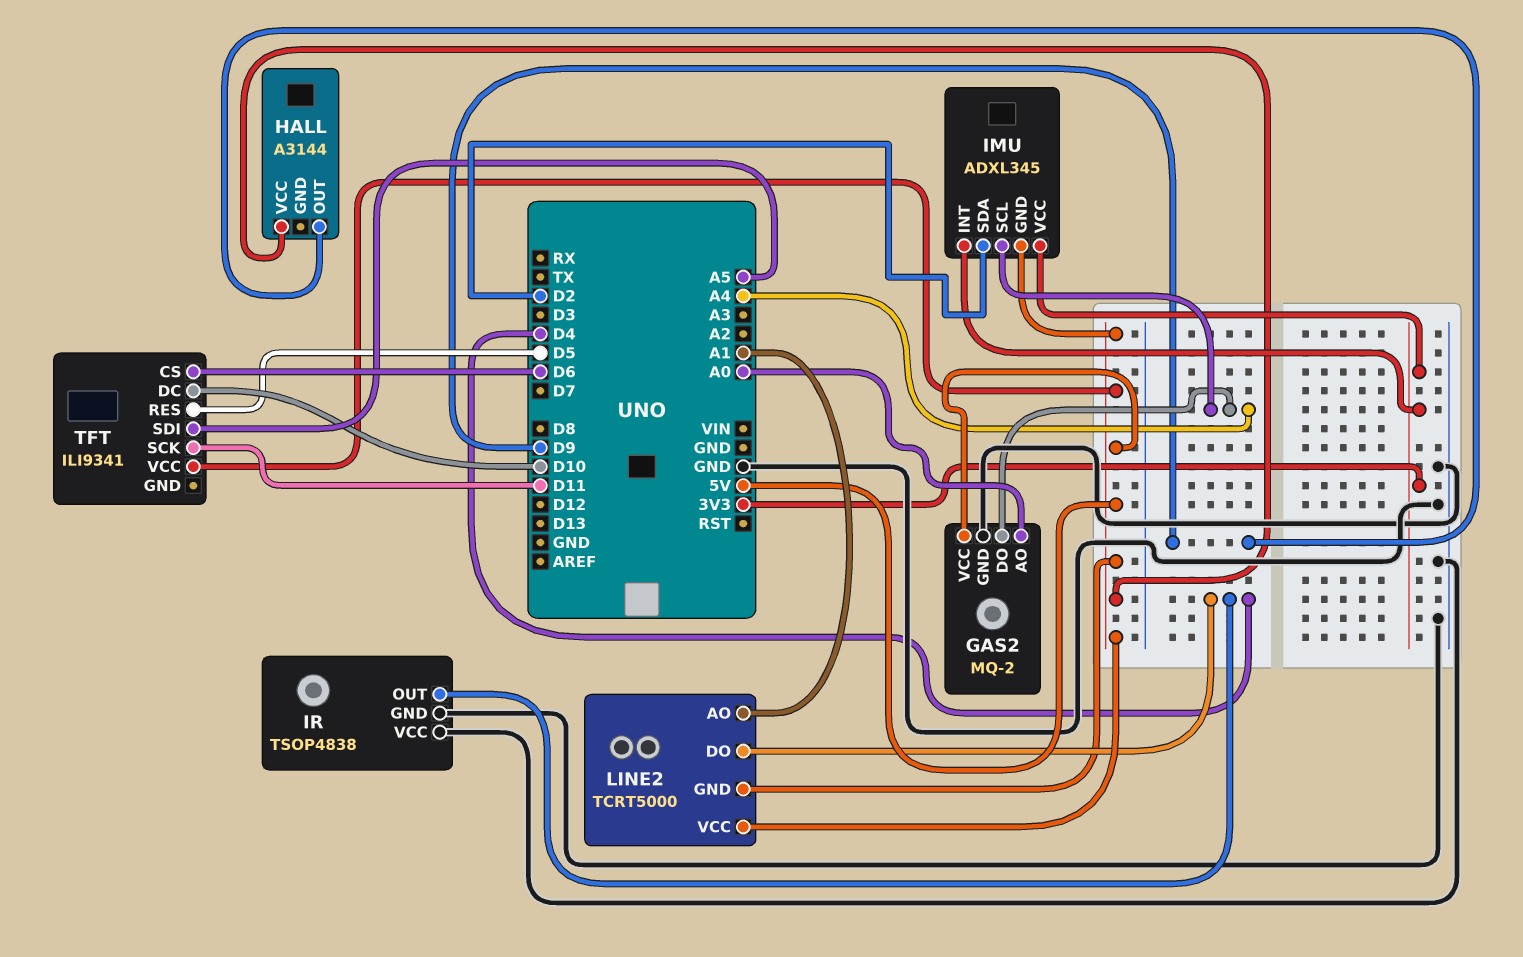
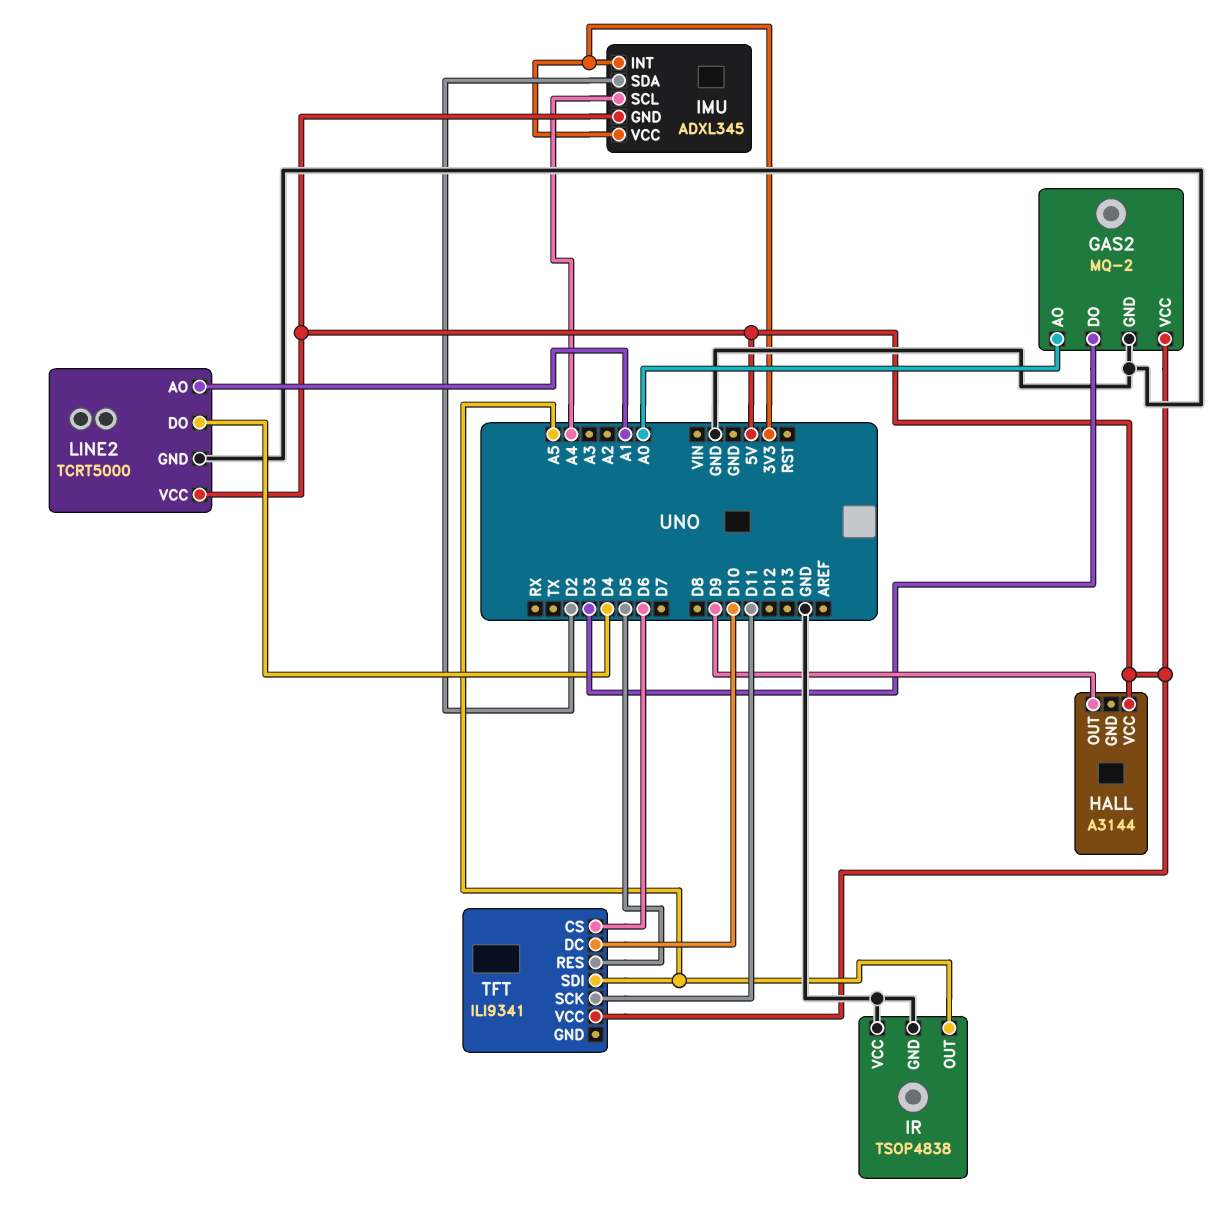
GAS2 pin DO: A4 -> D3
IR pin OUT: D4 -> A5
LINE2 pin GND: 5V -> GND

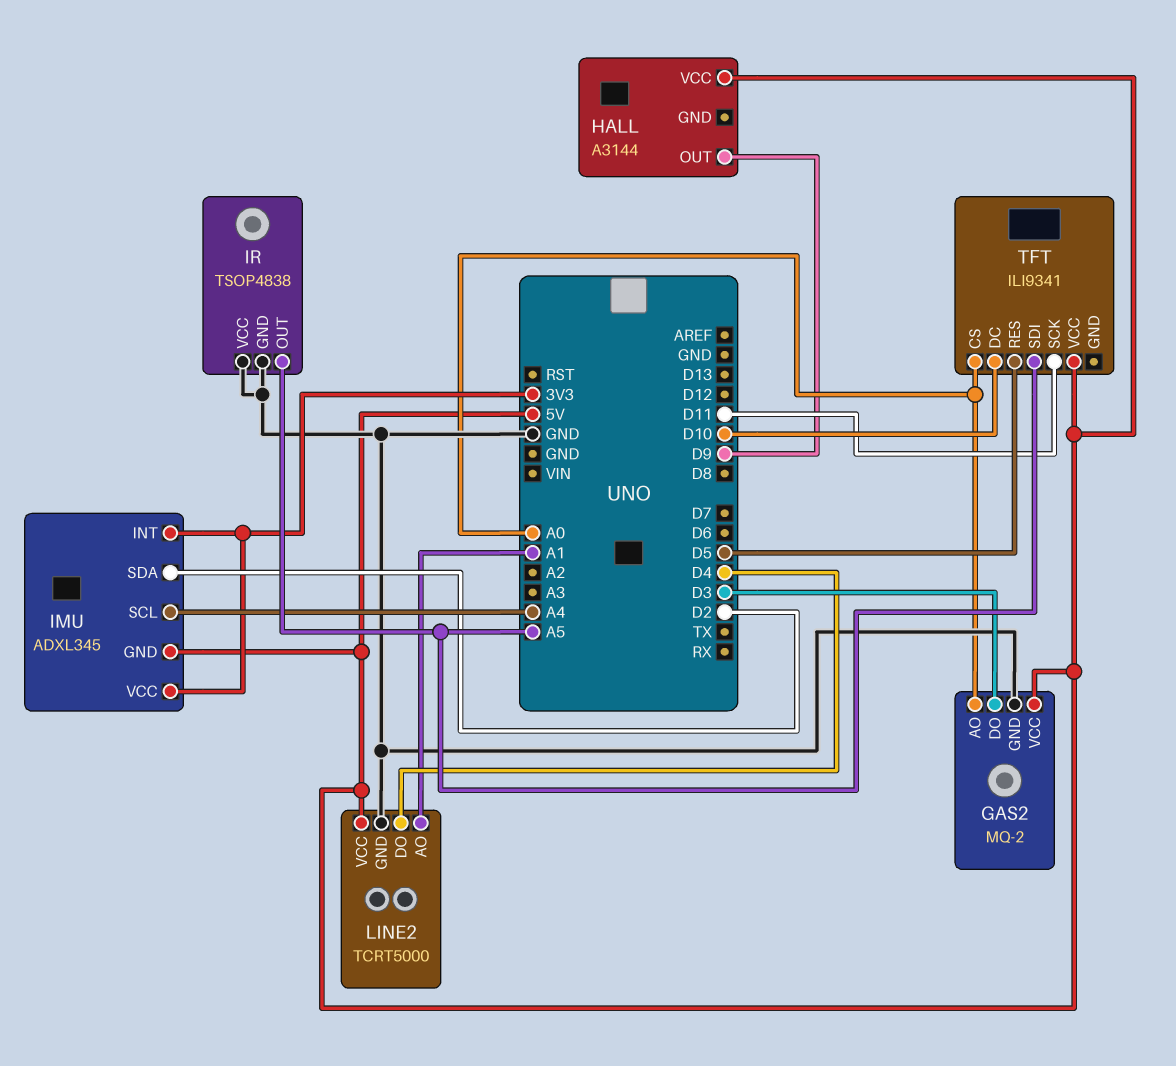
TFT pin CS: D6 -> A0

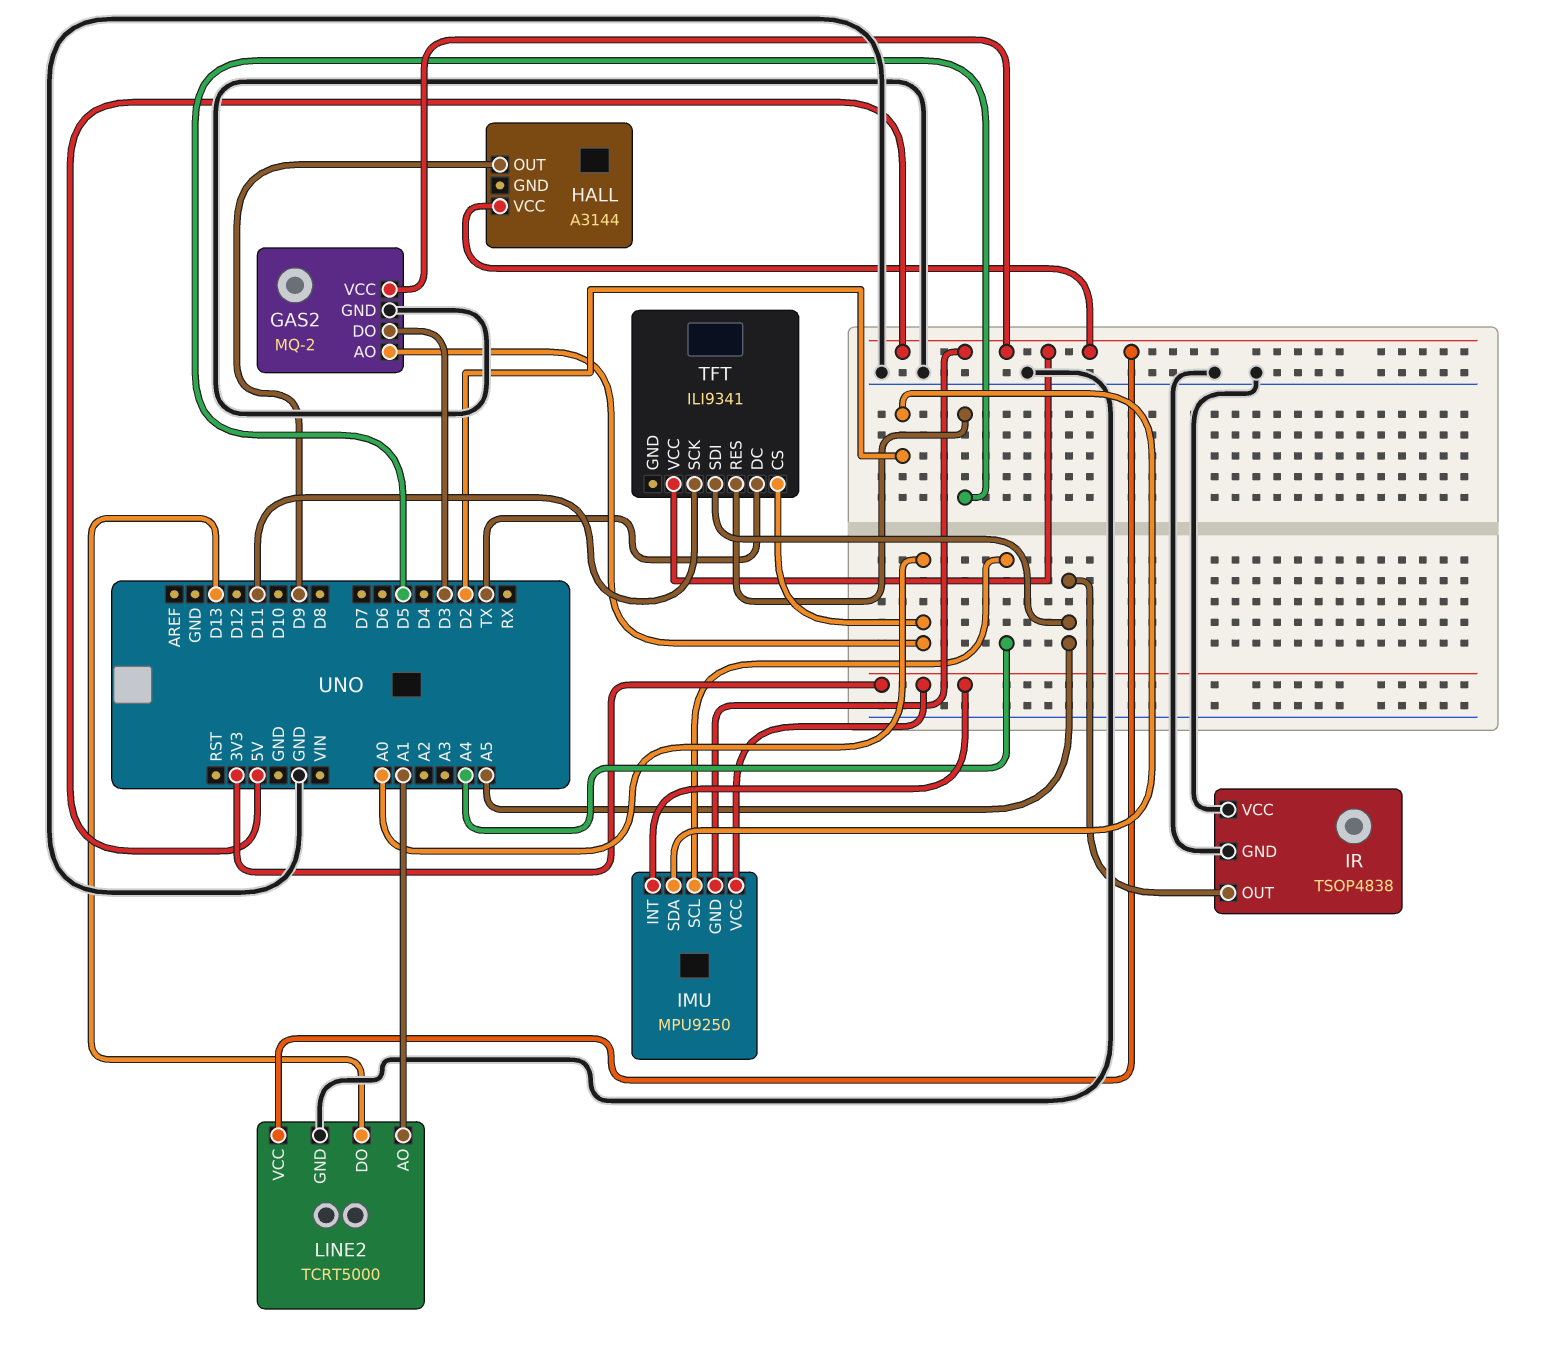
IMU: ADXL345 -> MPU9250
LINE2 pin DO: D4 -> D13
TFT pin DC: D10 -> TX

